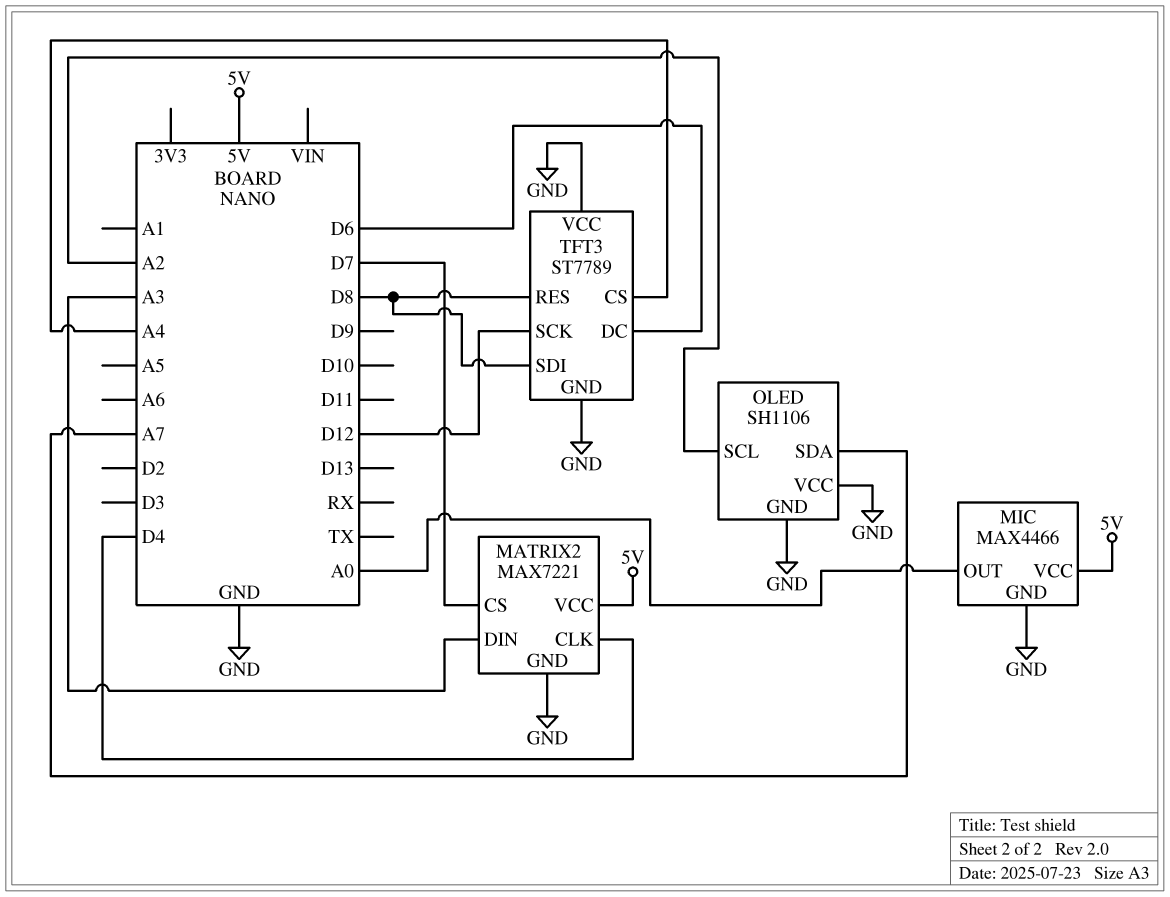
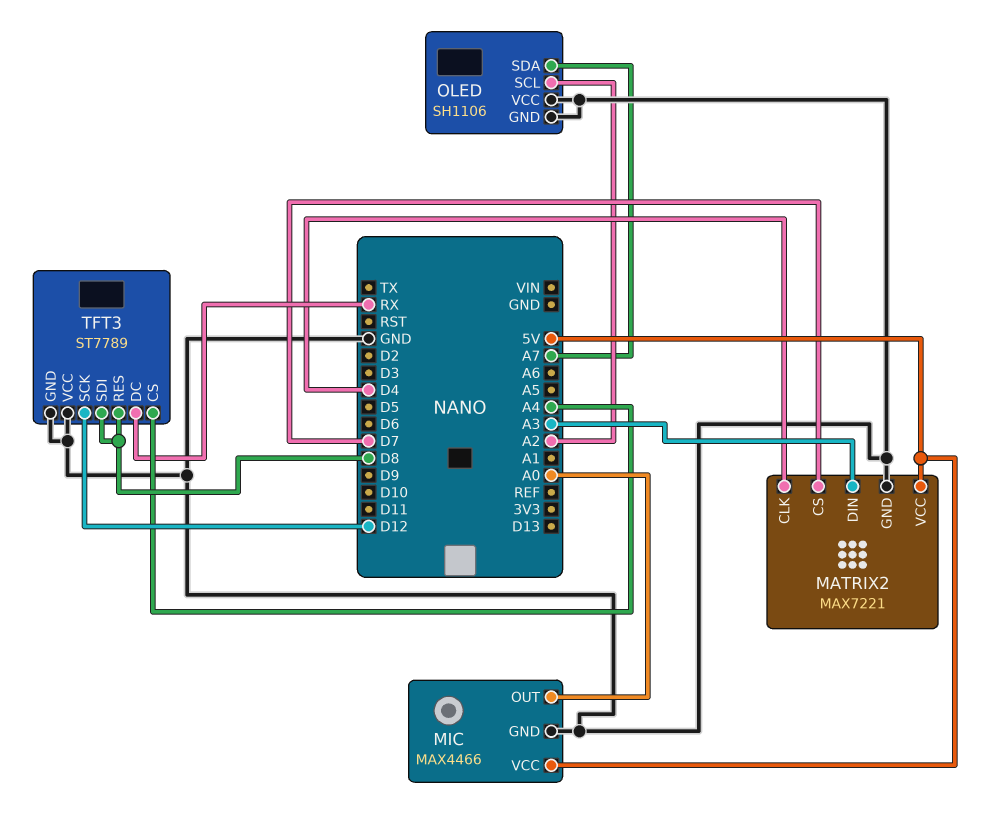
TFT3 pin DC: D6 -> RX

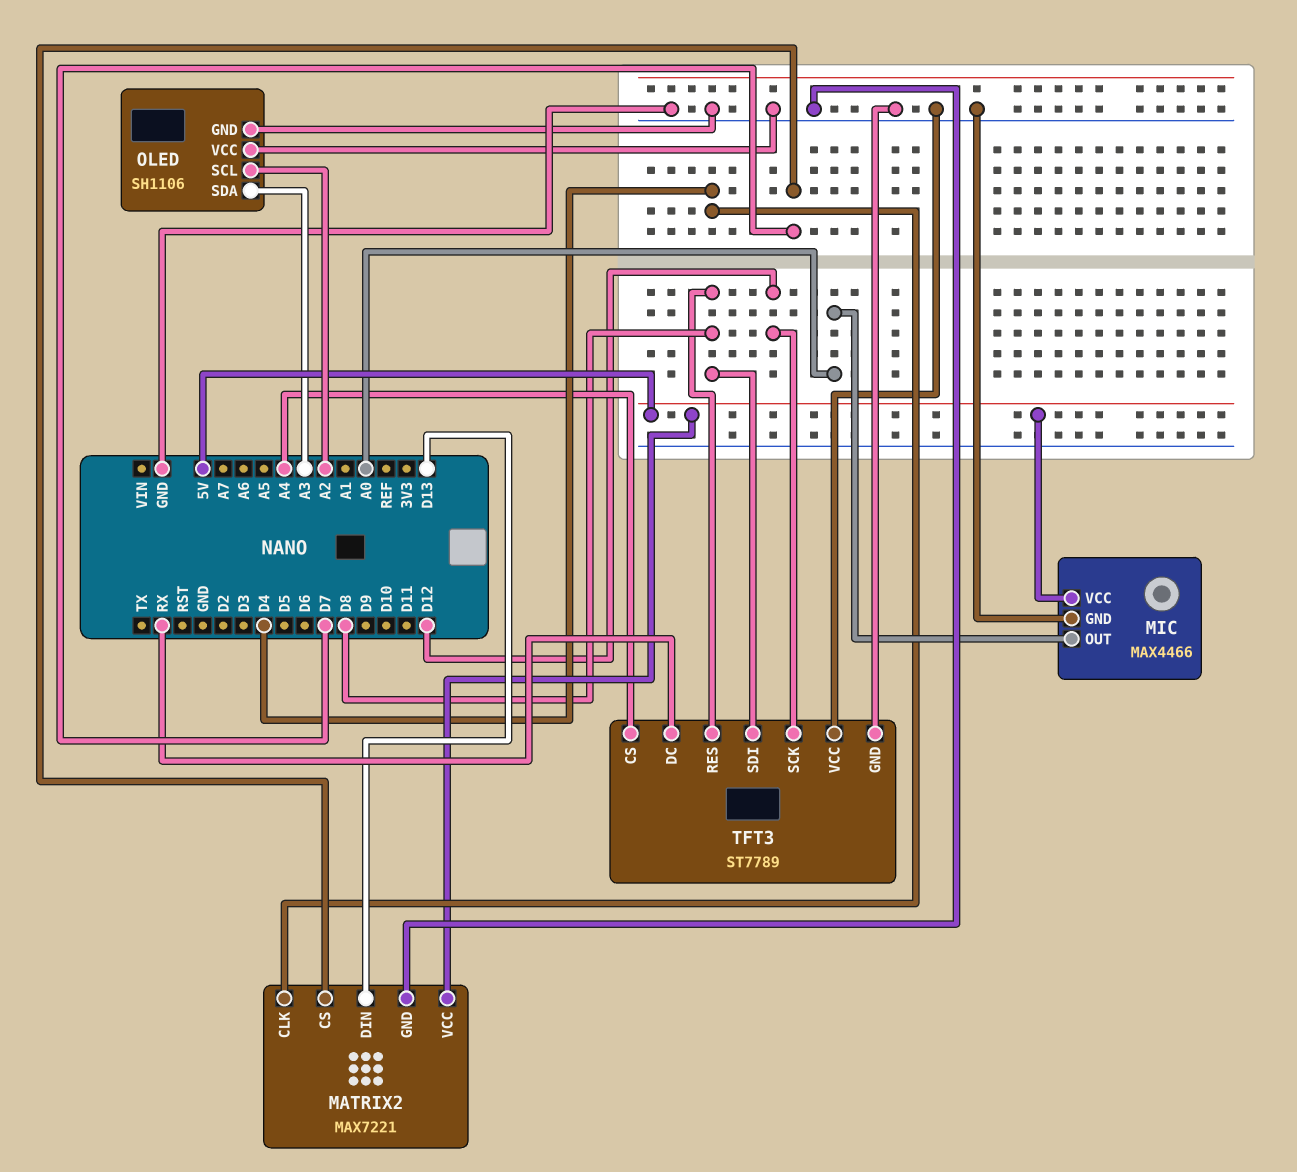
MATRIX2 pin DIN: A3 -> D13
OLED pin SDA: A7 -> A3

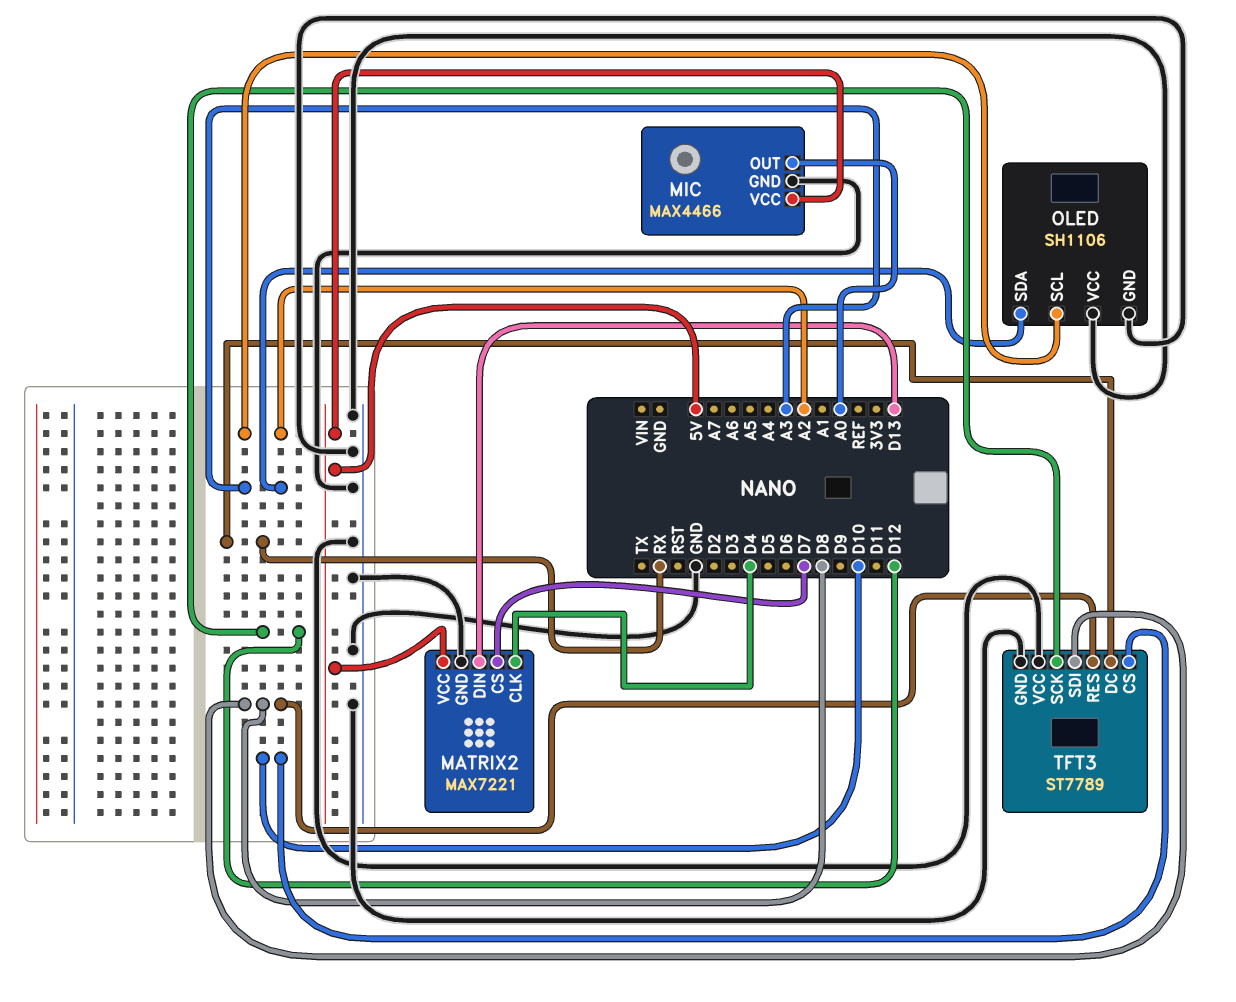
TFT3 pin CS: A4 -> D10

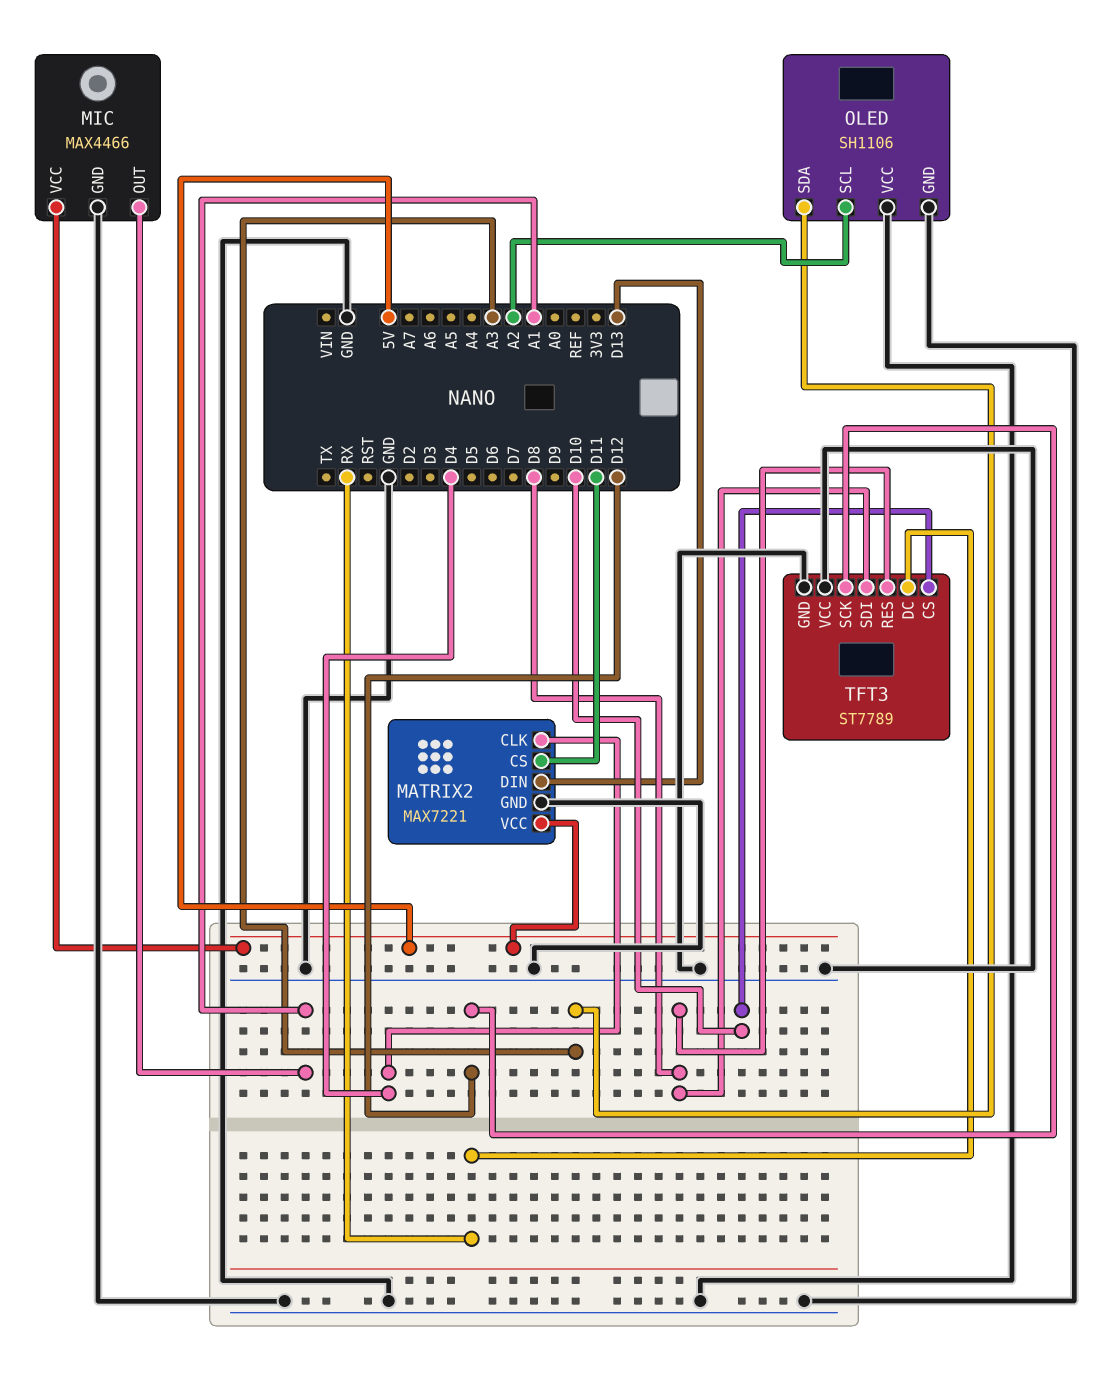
MATRIX2 pin CS: D7 -> D11
MIC pin OUT: A0 -> A1

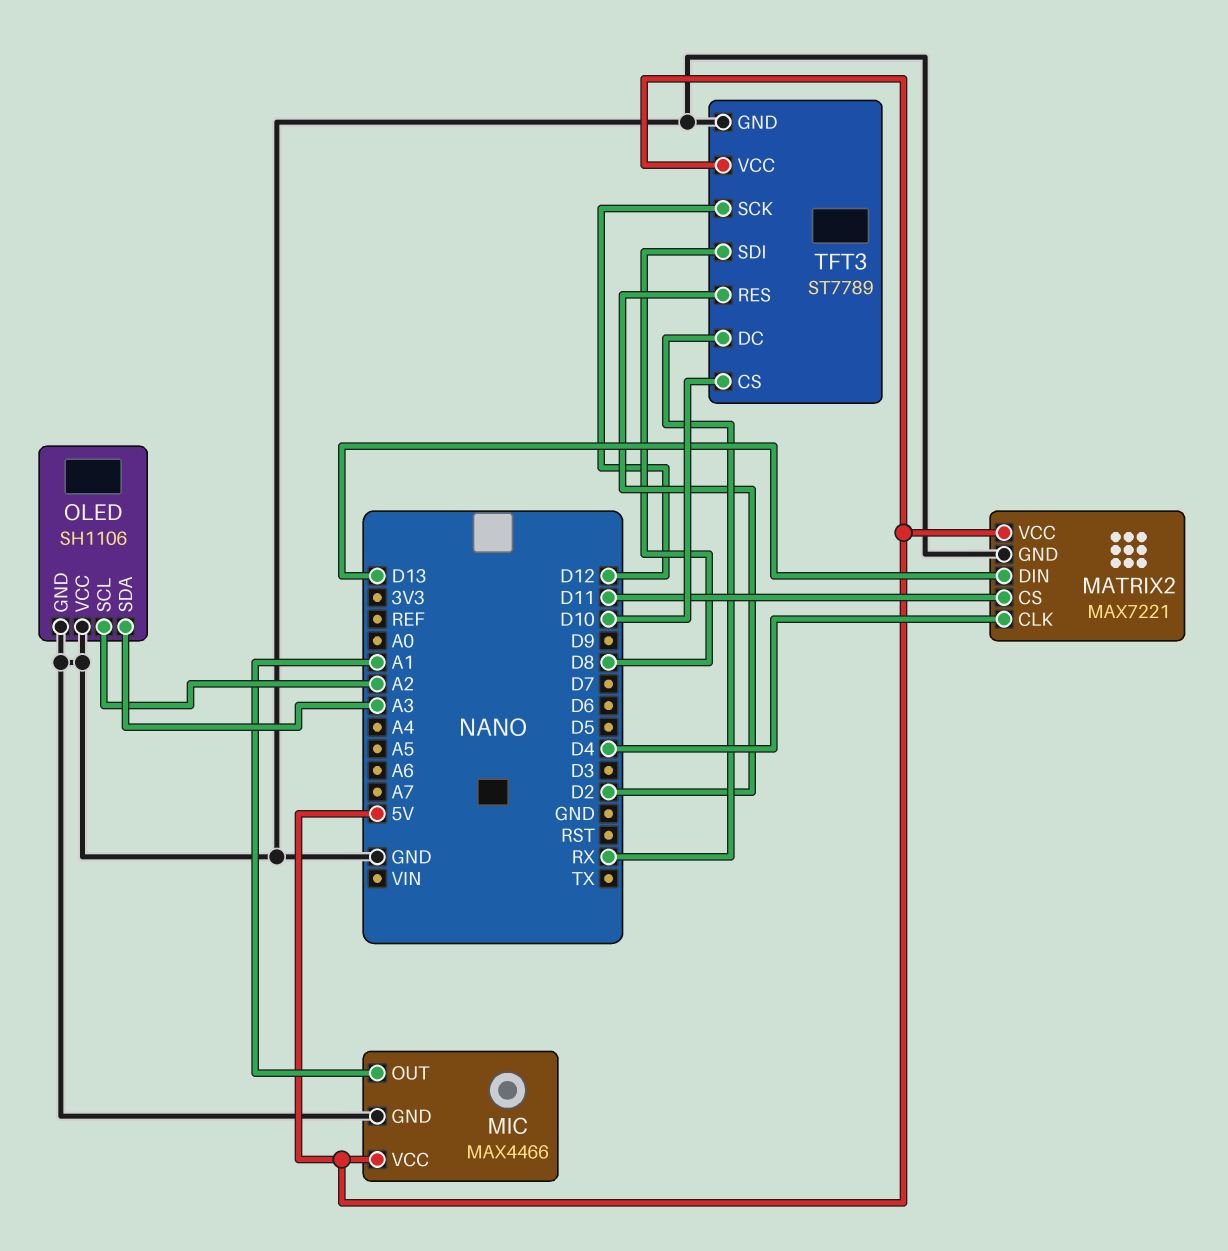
TFT3 pin RES: D8 -> D2
TFT3 pin VCC: GND -> 5V

